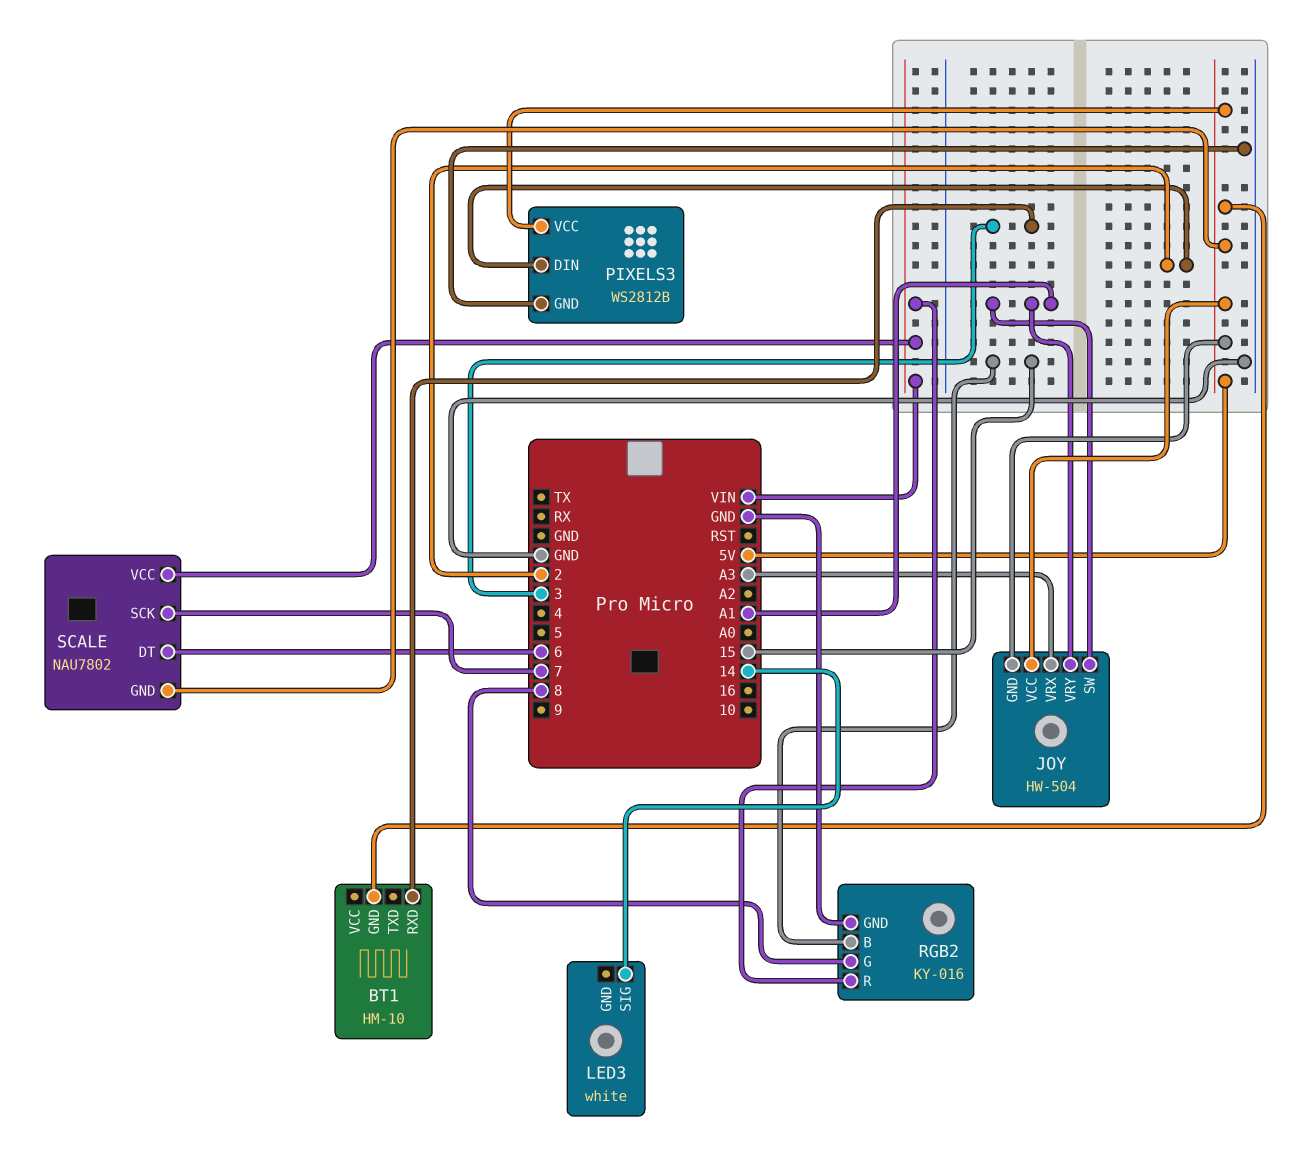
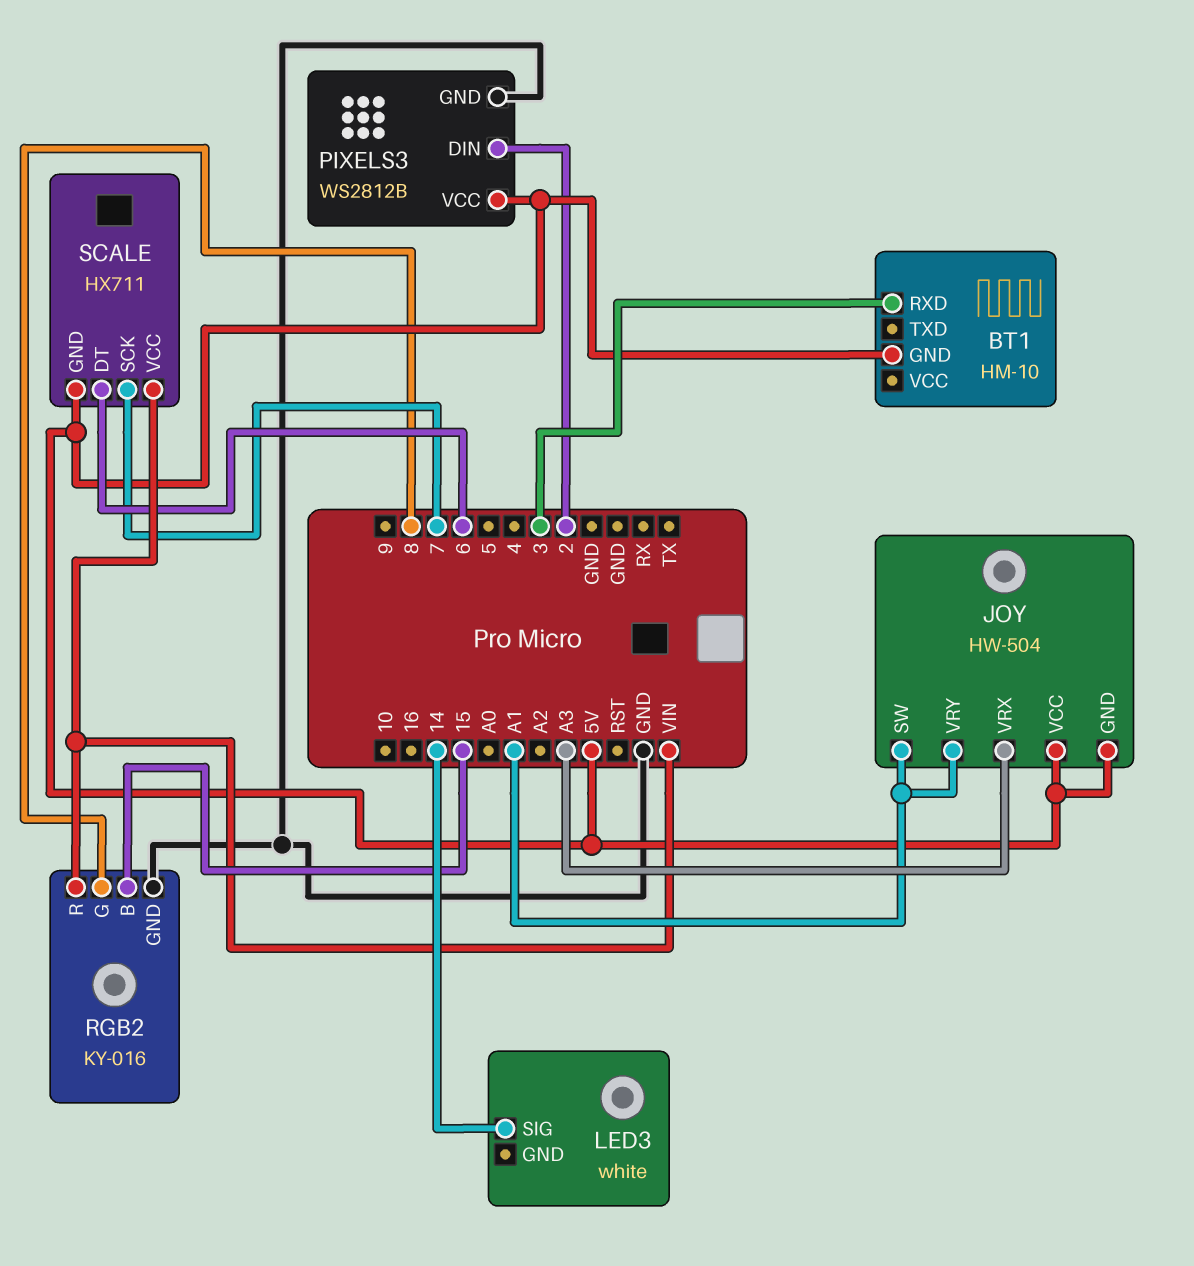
SCALE: NAU7802 -> HX711

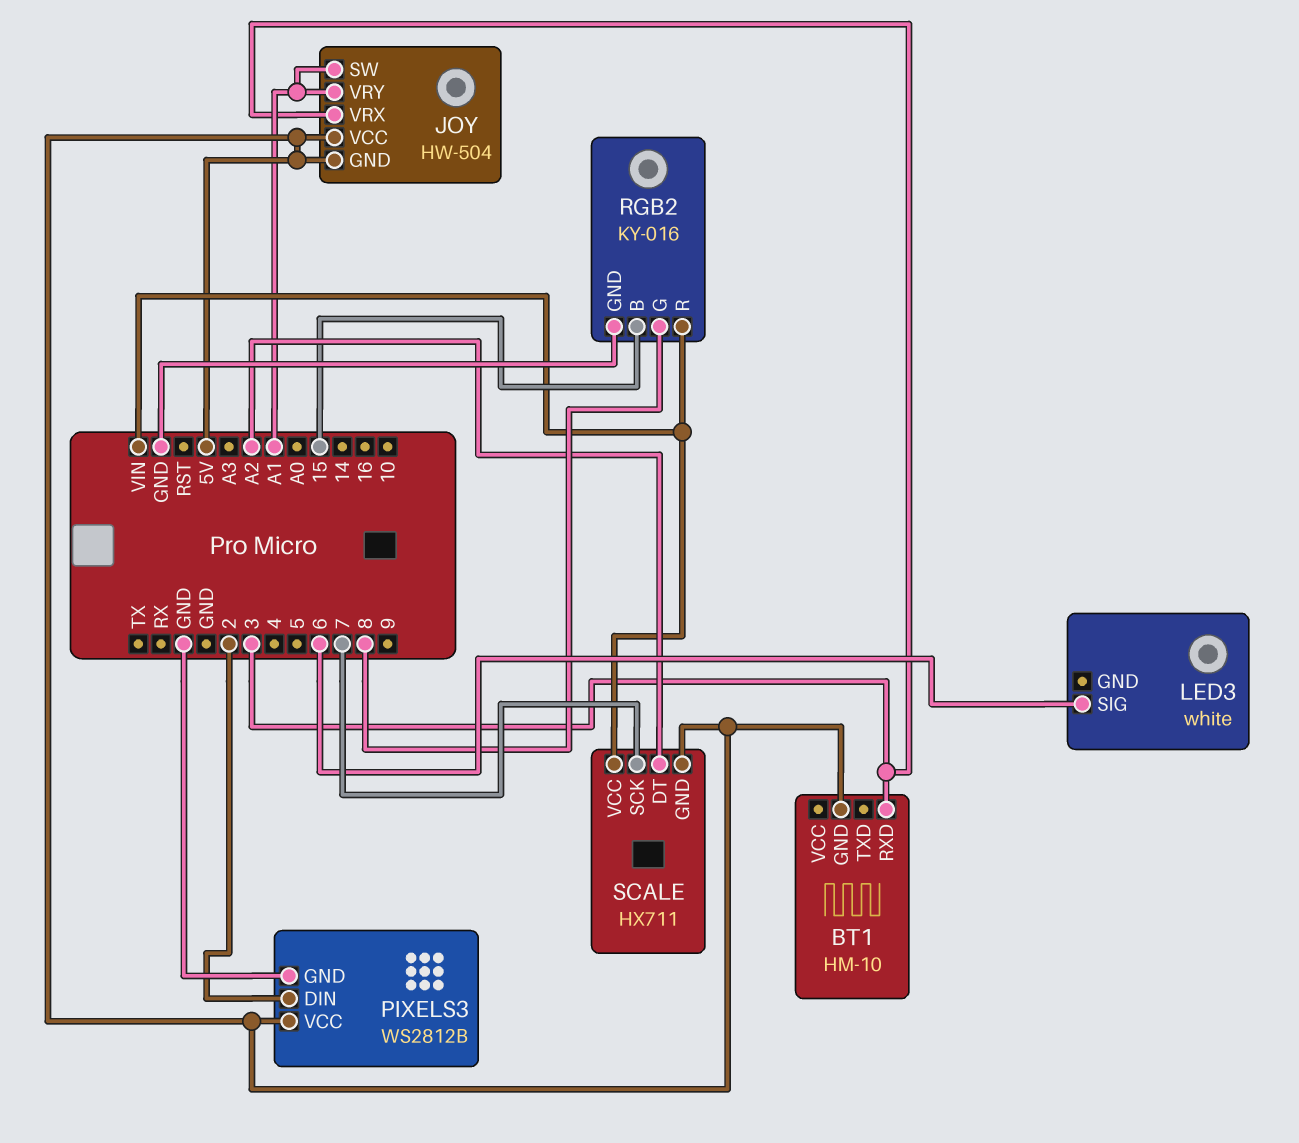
JOY pin VRX: A3 -> 3
LED3 pin SIG: 14 -> 6
SCALE pin DT: 6 -> A2

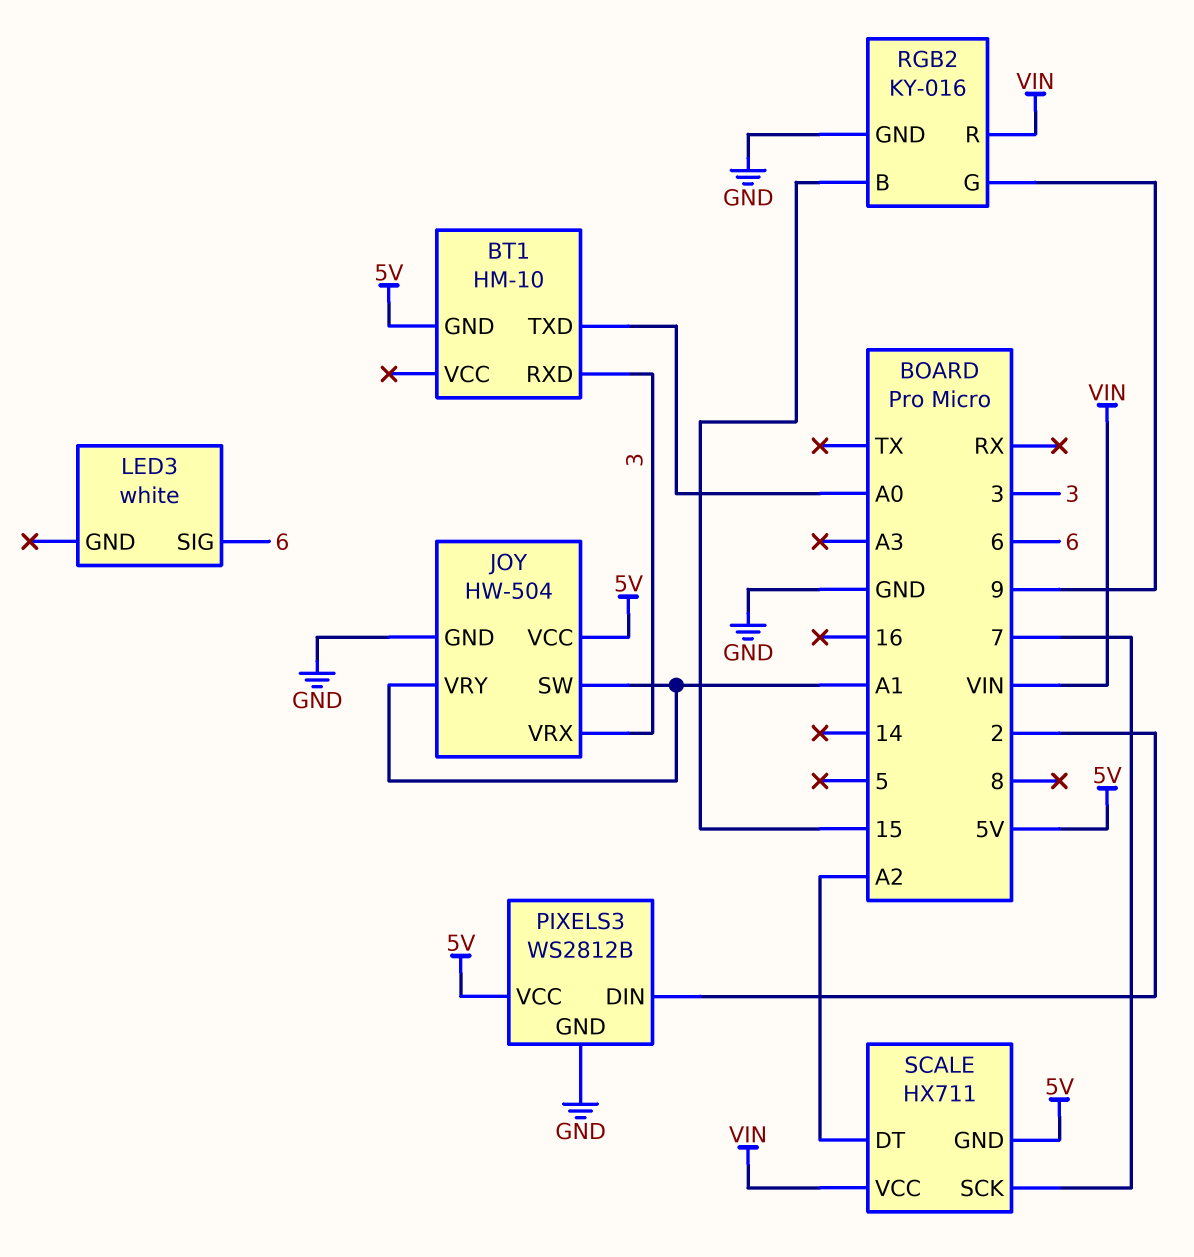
BT1 pin TXD: none -> A0
JOY pin GND: 5V -> GND
RGB2 pin G: 8 -> 9

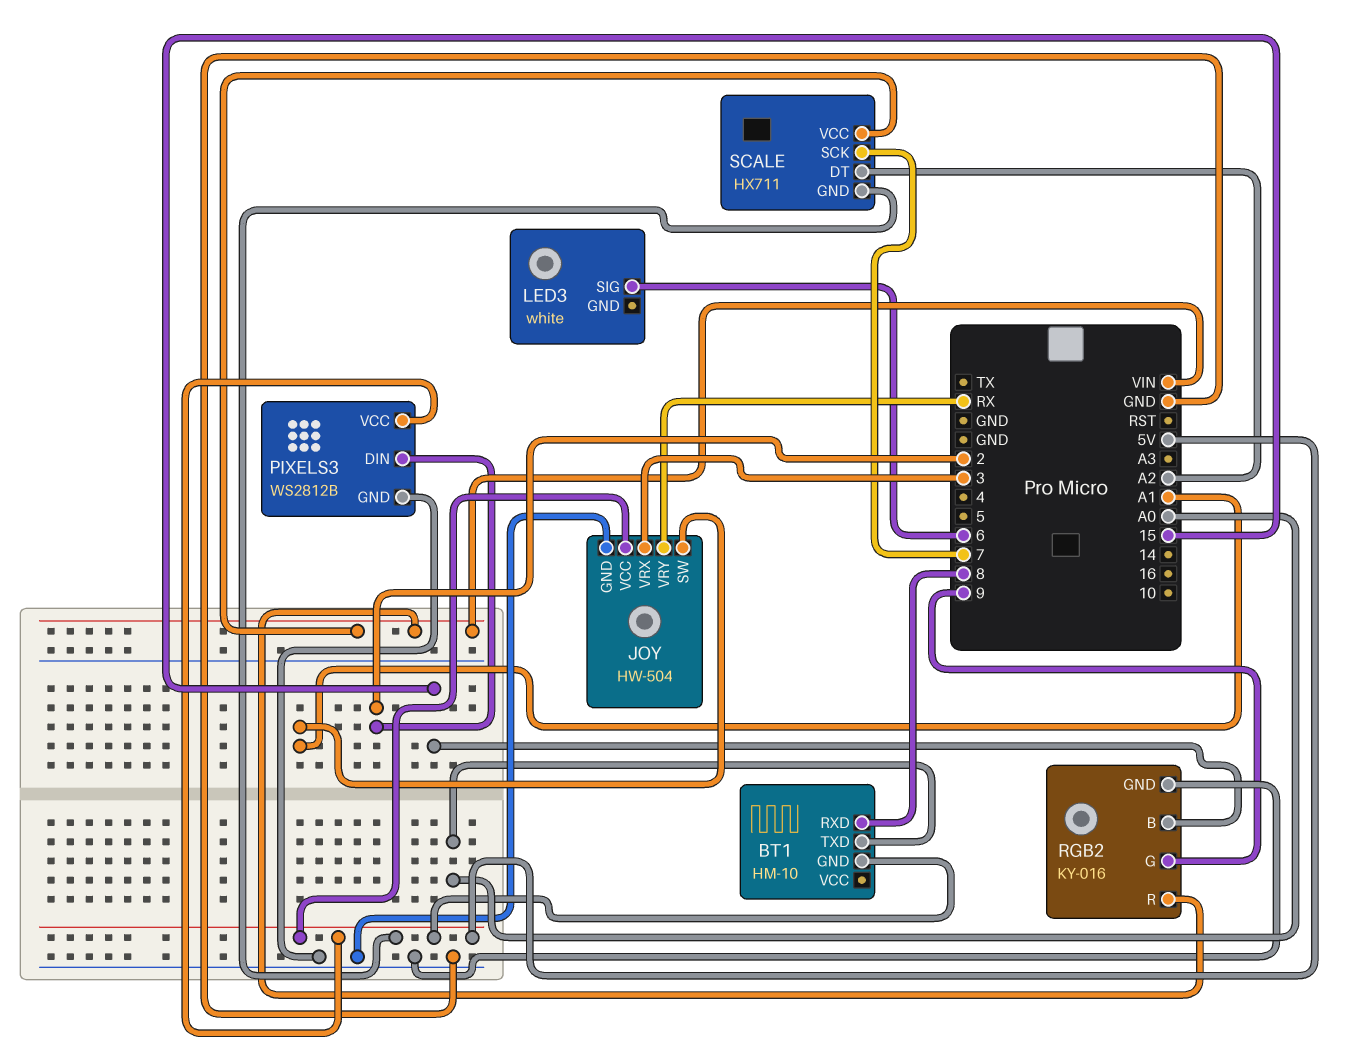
BT1 pin RXD: 3 -> 8
JOY pin VRY: A1 -> RX

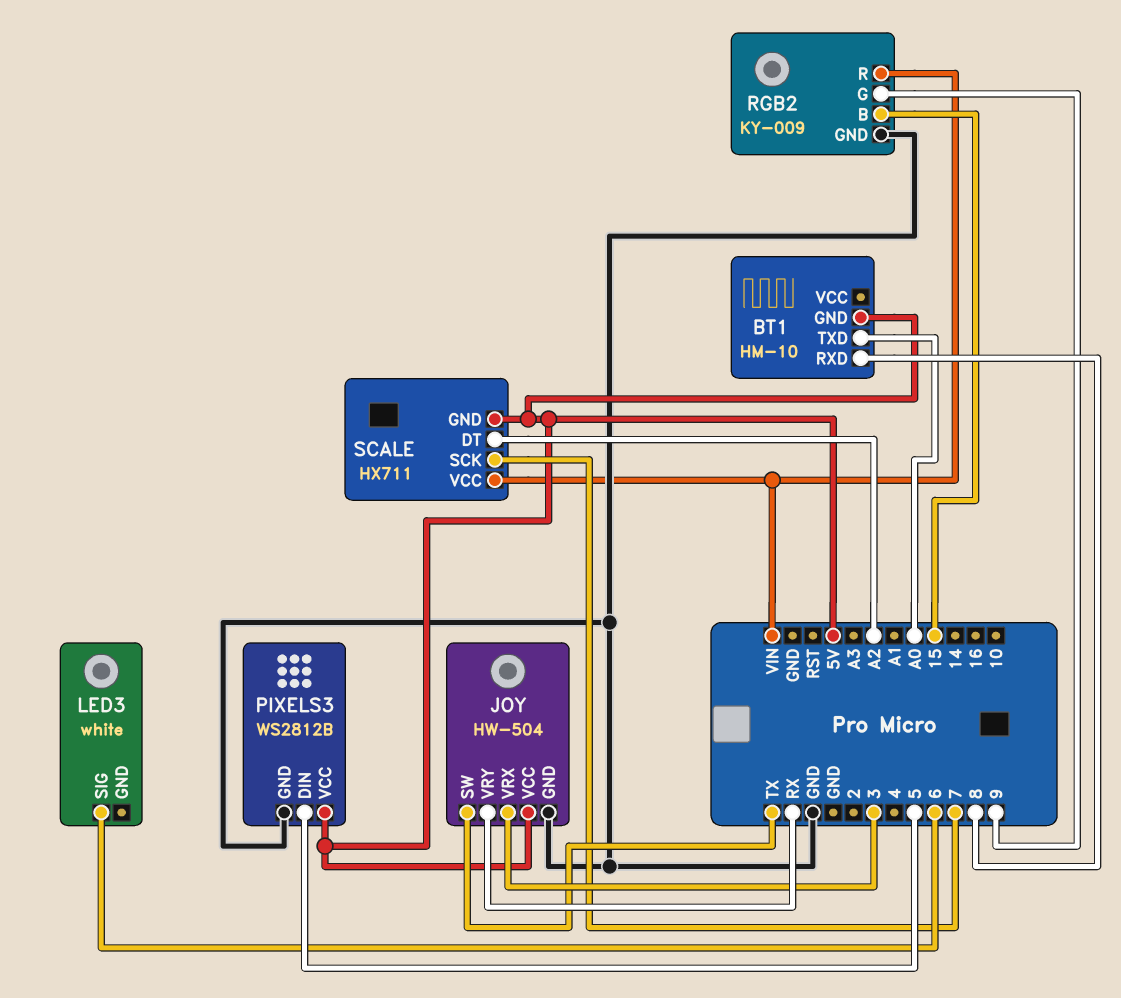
JOY pin SW: A1 -> TX
PIXELS3 pin DIN: 2 -> 5
RGB2: KY-016 -> KY-009

